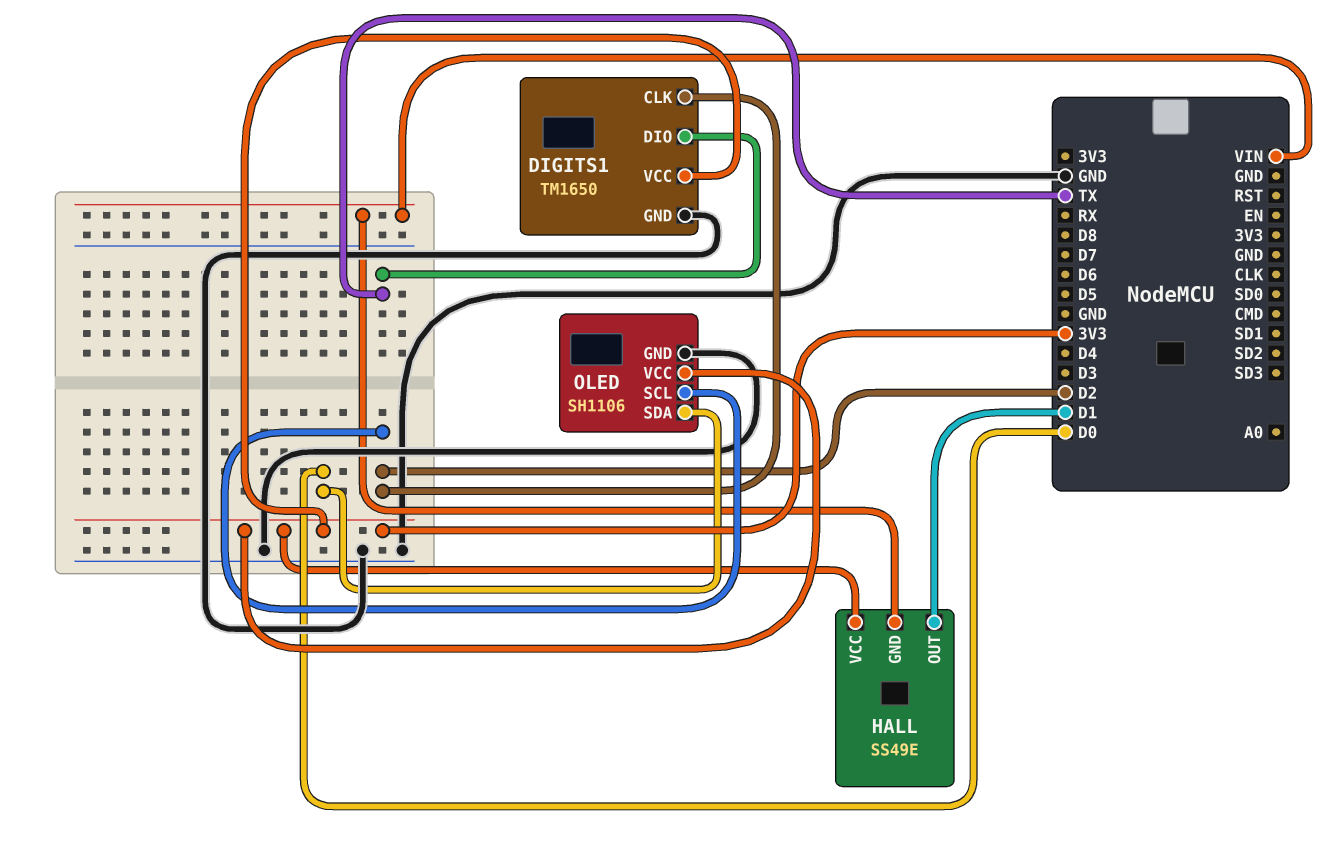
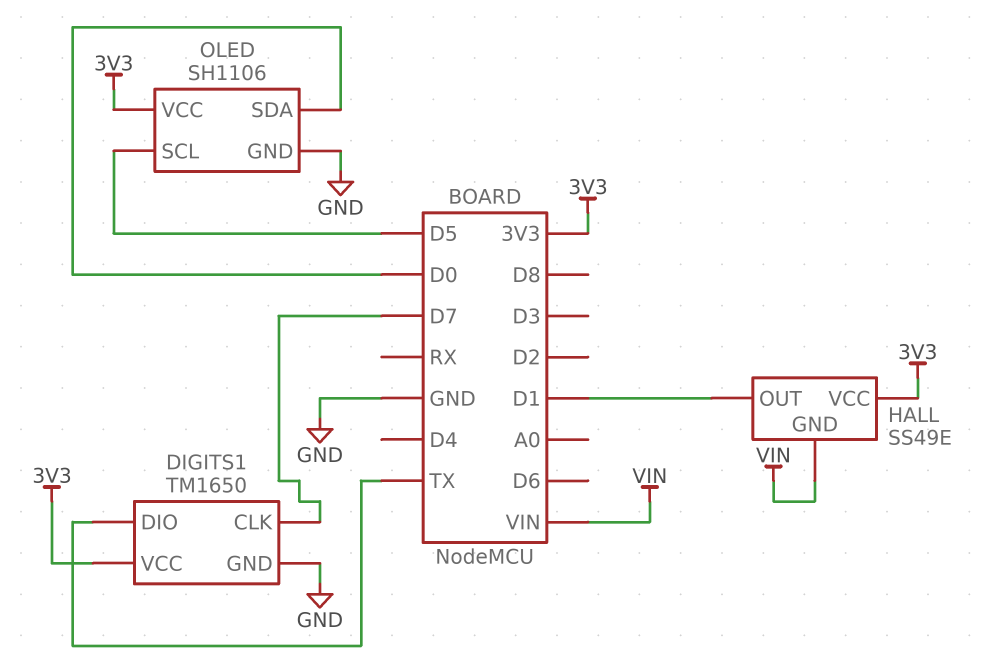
DIGITS1 pin CLK: D2 -> D7
OLED pin SCL: D2 -> D5

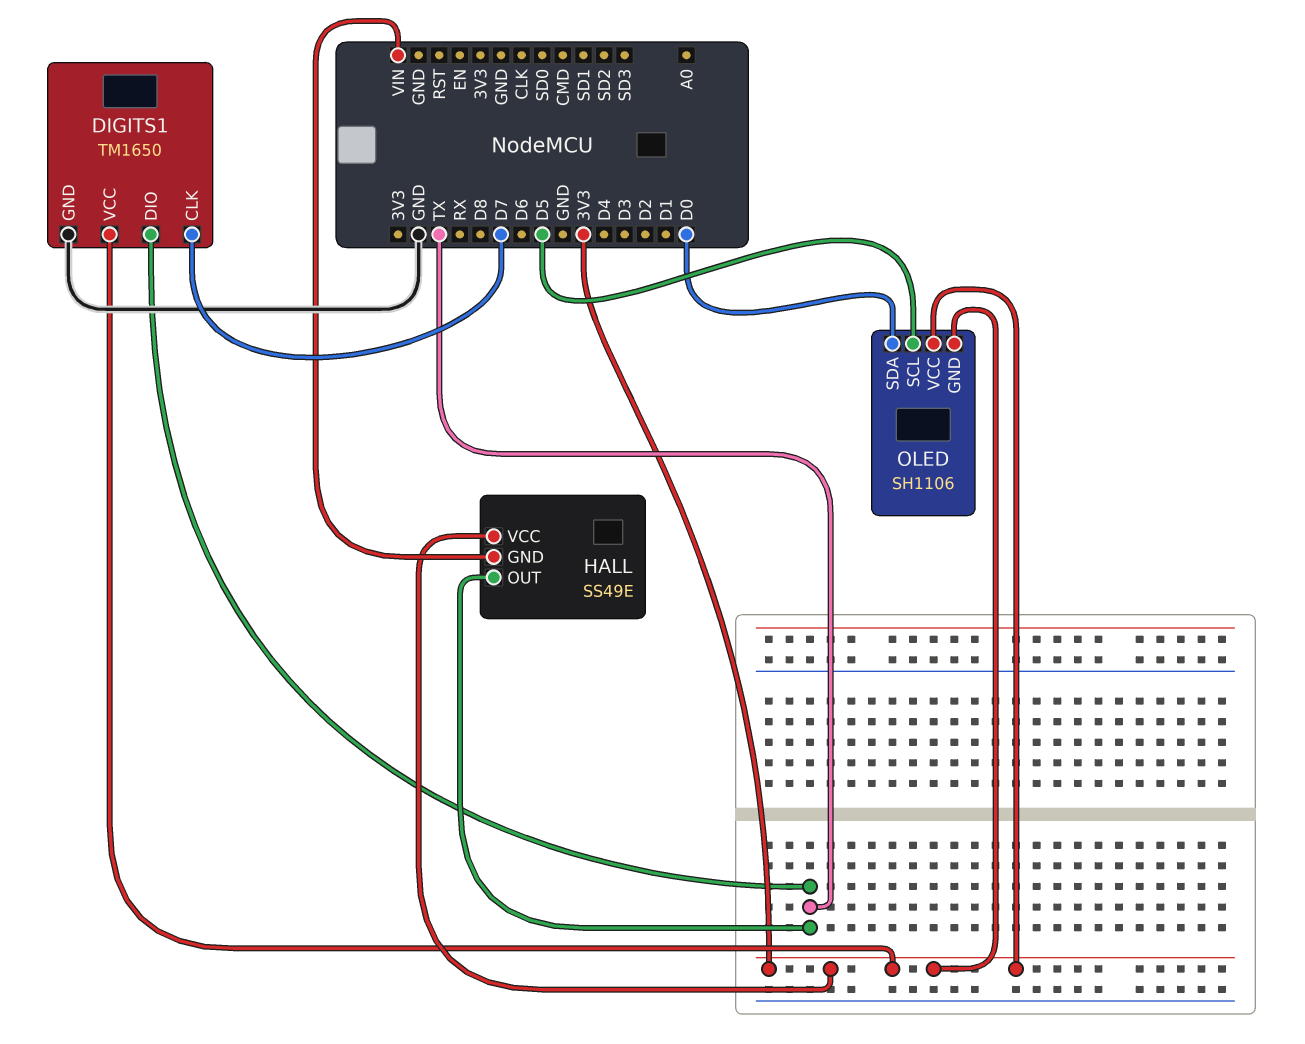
HALL pin OUT: D1 -> TX
OLED pin GND: GND -> 3V3

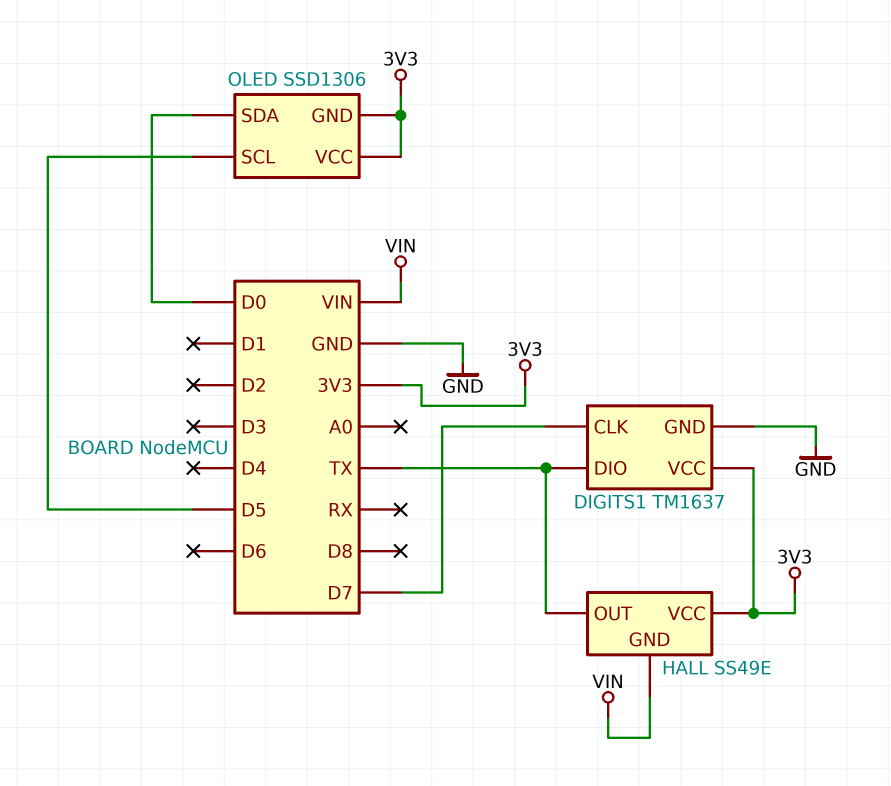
DIGITS1: TM1650 -> TM1637
OLED: SH1106 -> SSD1306

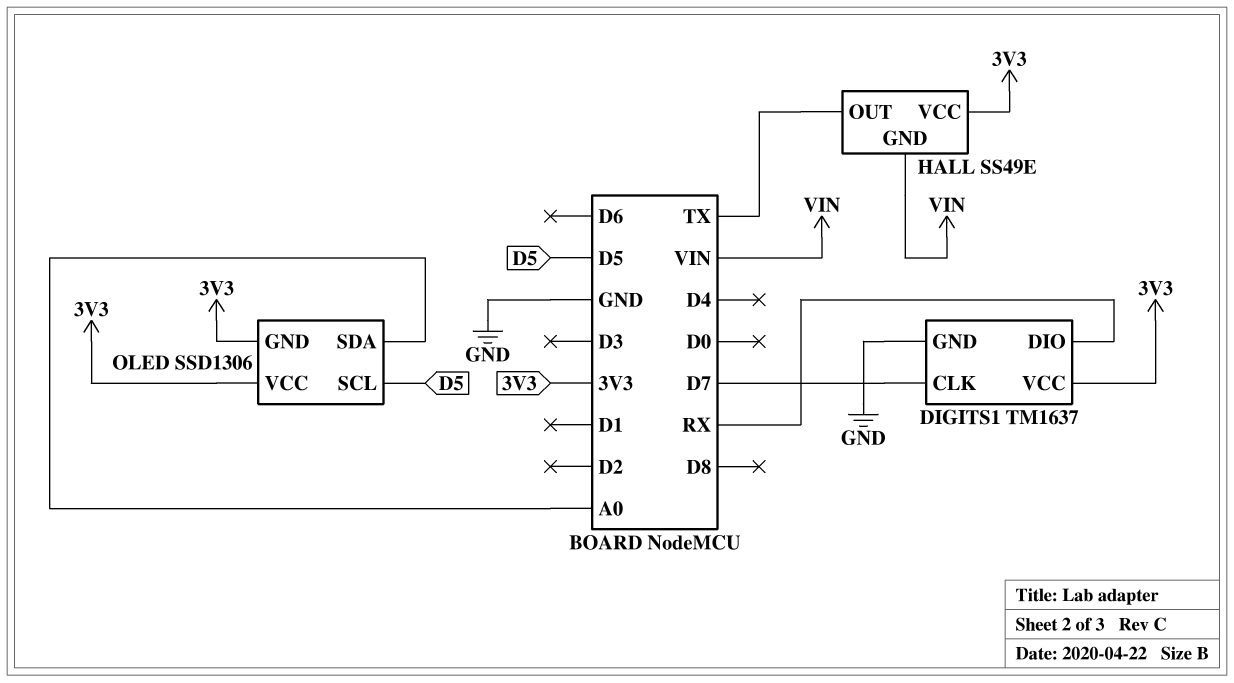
DIGITS1 pin DIO: TX -> RX
OLED pin SDA: D0 -> A0

